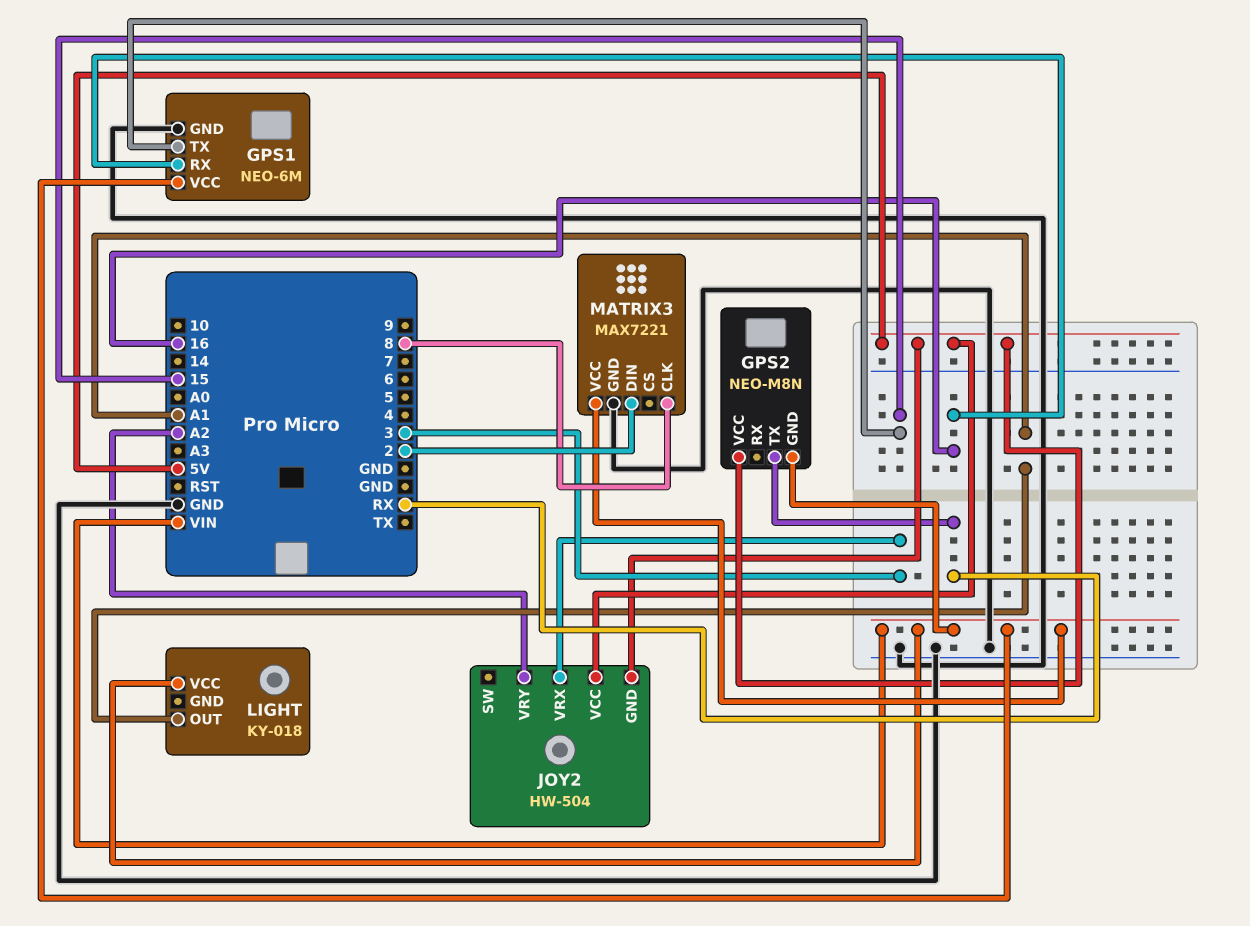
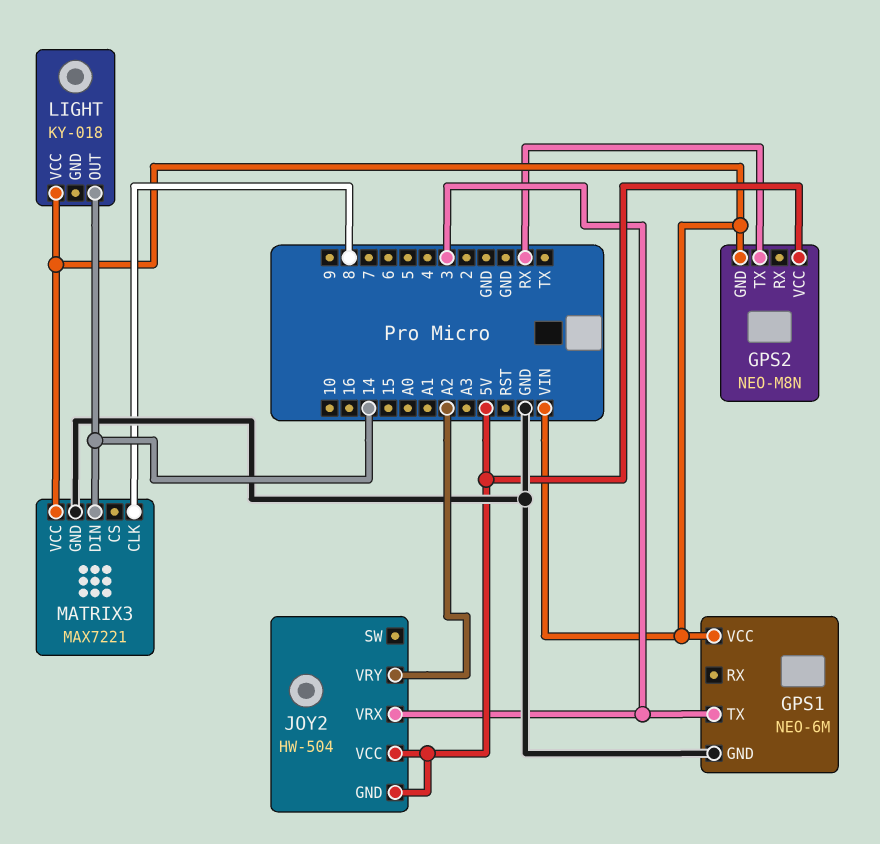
GPS1 pin RX: 16 -> none
GPS1 pin TX: 15 -> 3
LIGHT pin OUT: A1 -> 14
MATRIX3 pin DIN: 2 -> 14

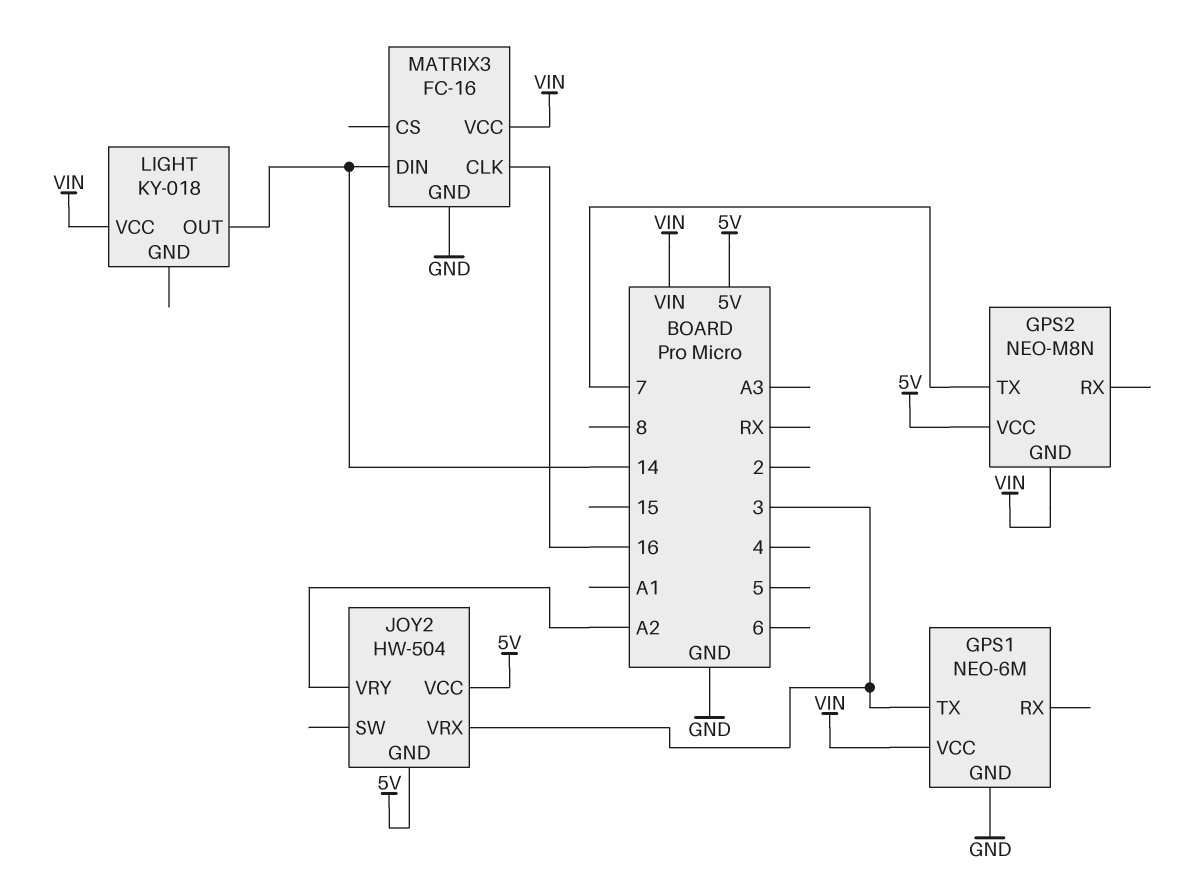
GPS2 pin TX: RX -> 7
MATRIX3: MAX7221 -> FC-16
MATRIX3 pin CLK: 8 -> 16

